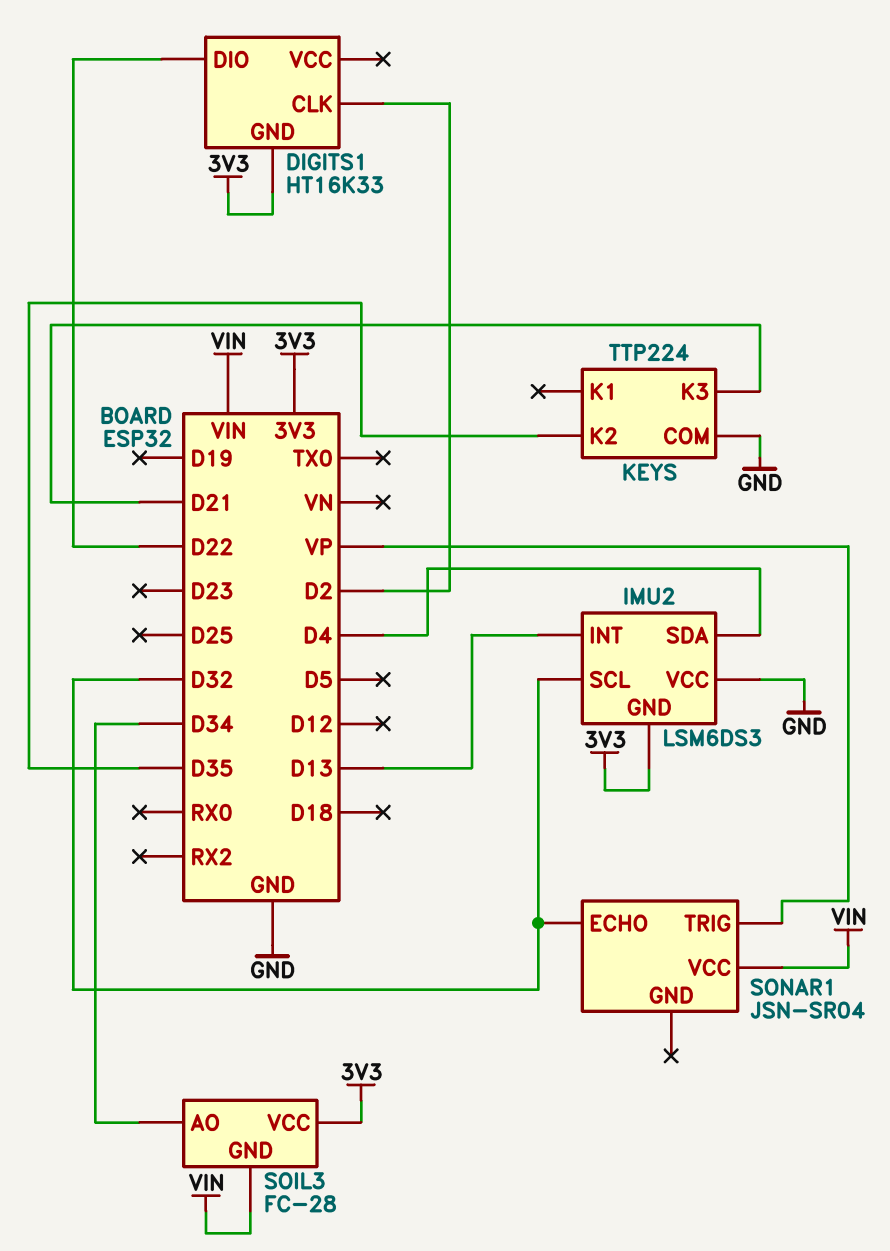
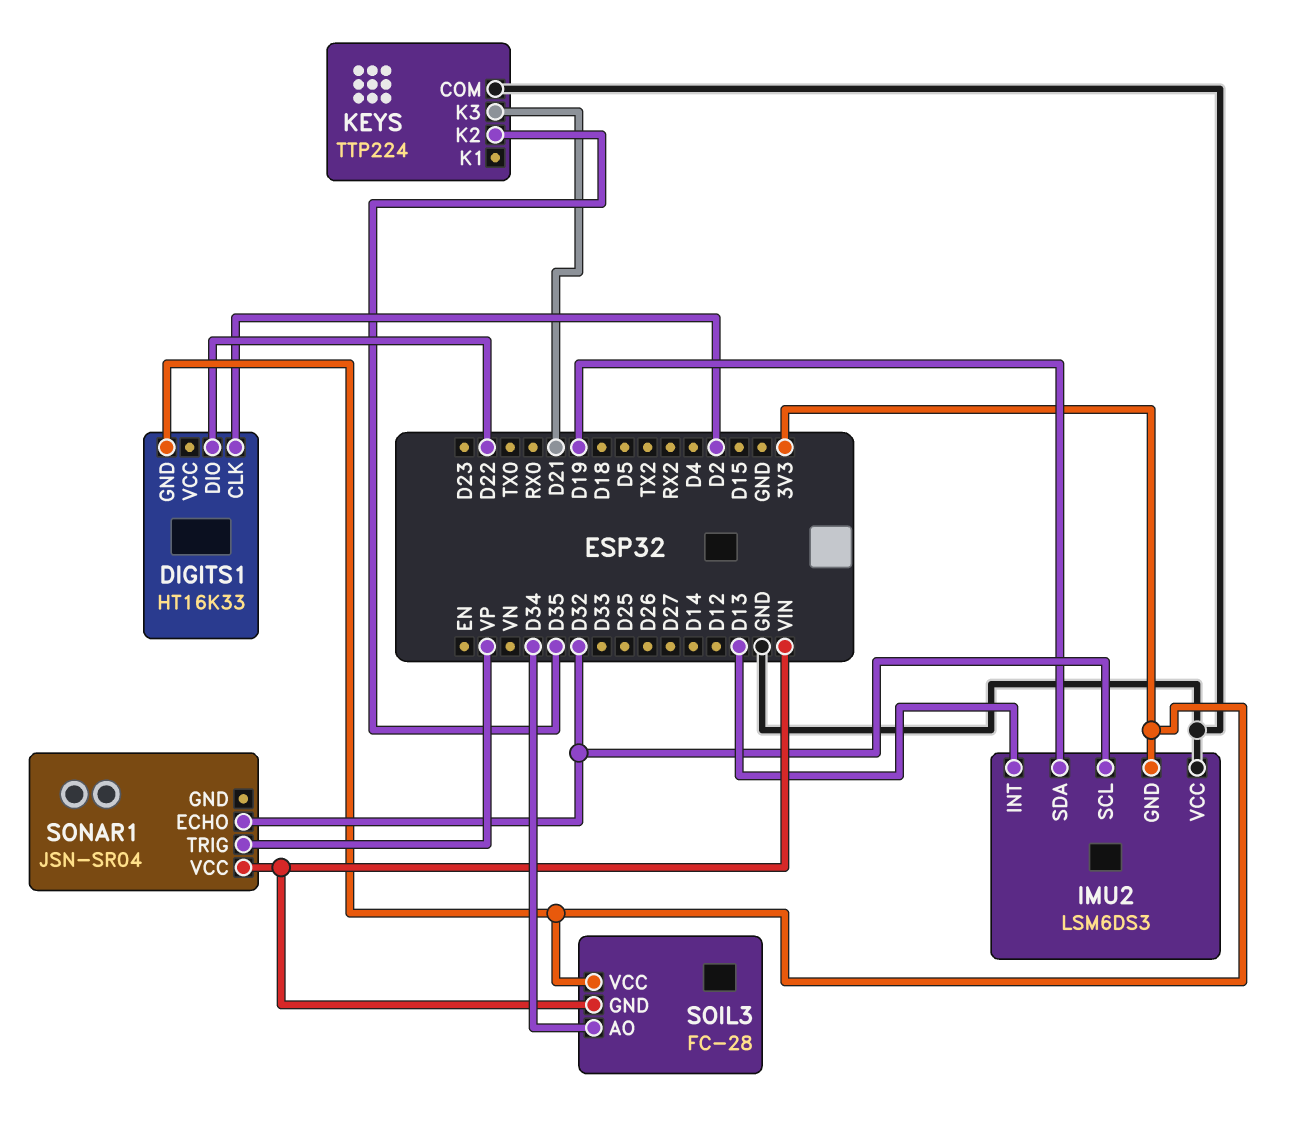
IMU2 pin SDA: D4 -> D19

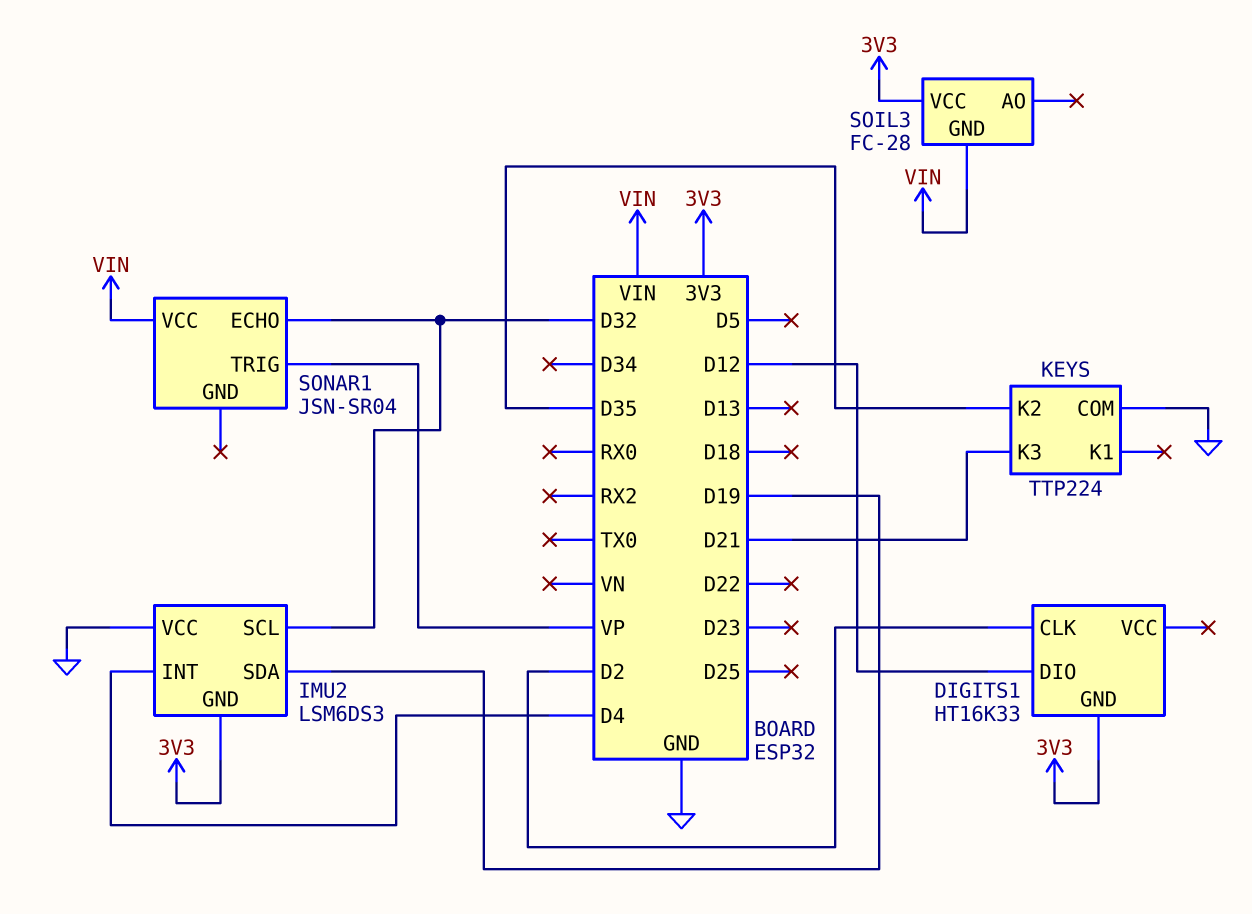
DIGITS1 pin DIO: D22 -> D12
IMU2 pin INT: D13 -> D4
SOIL3 pin AO: D34 -> none

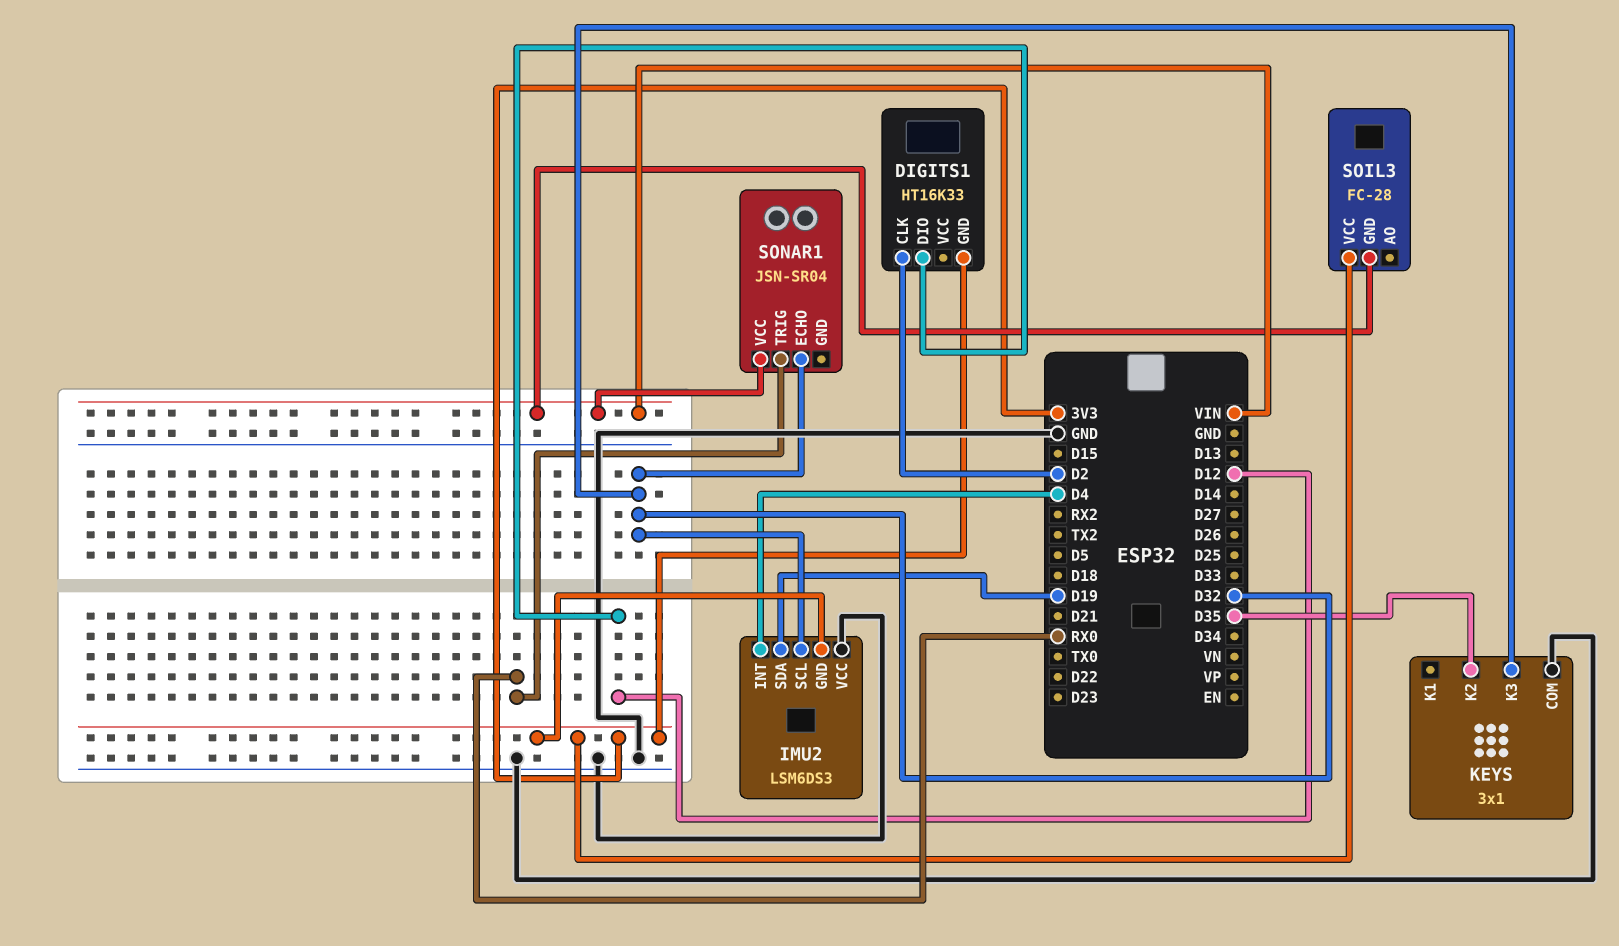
KEYS: TTP224 -> 3x1
KEYS pin K3: D21 -> D32
SONAR1 pin TRIG: VP -> RX0

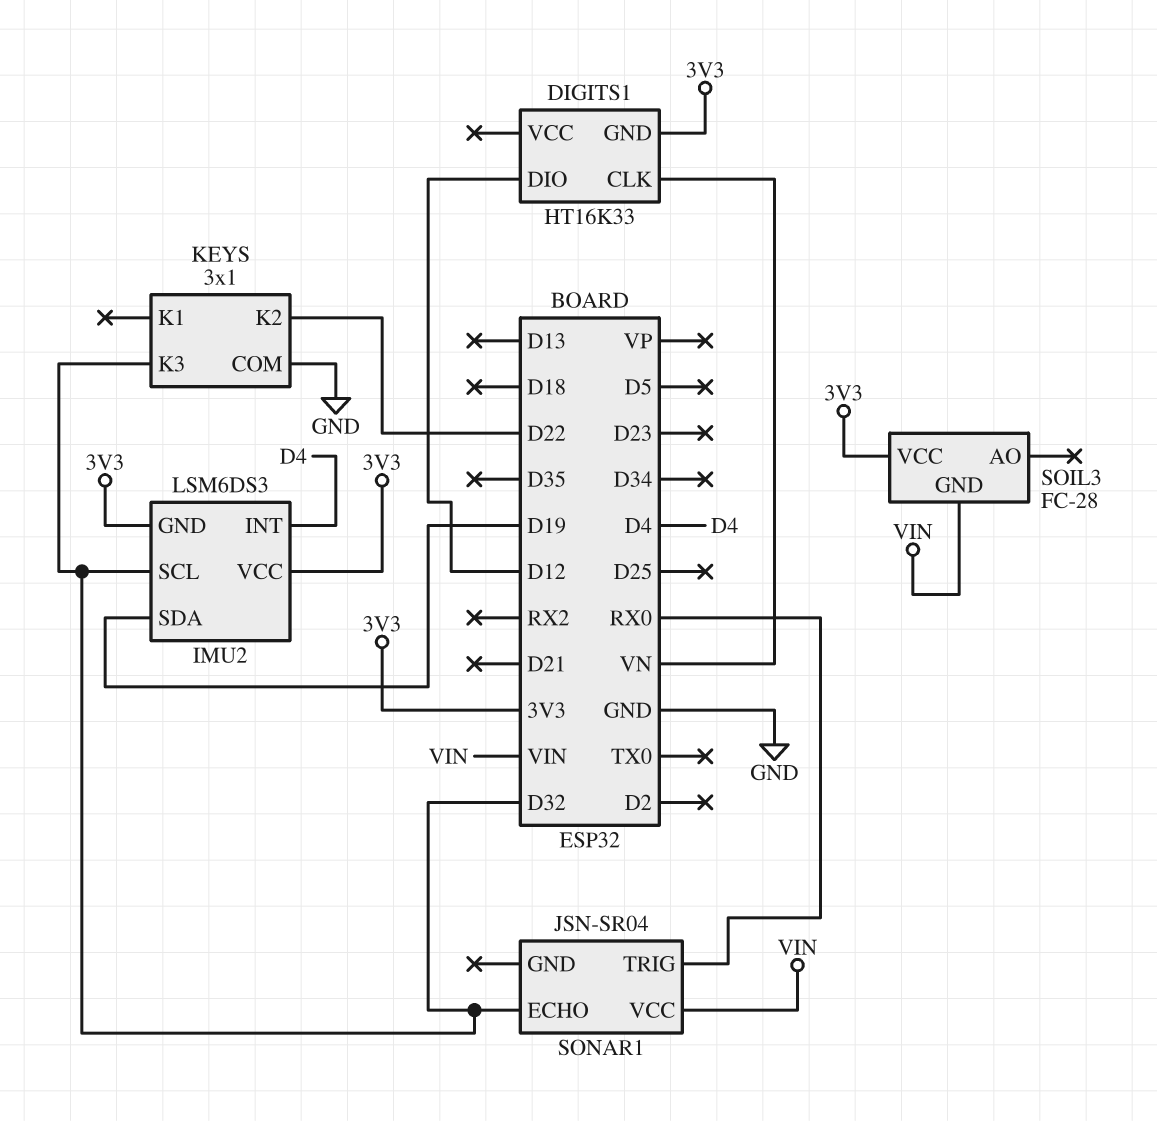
DIGITS1 pin CLK: D2 -> VN
IMU2 pin VCC: GND -> 3V3
KEYS pin K2: D35 -> D22

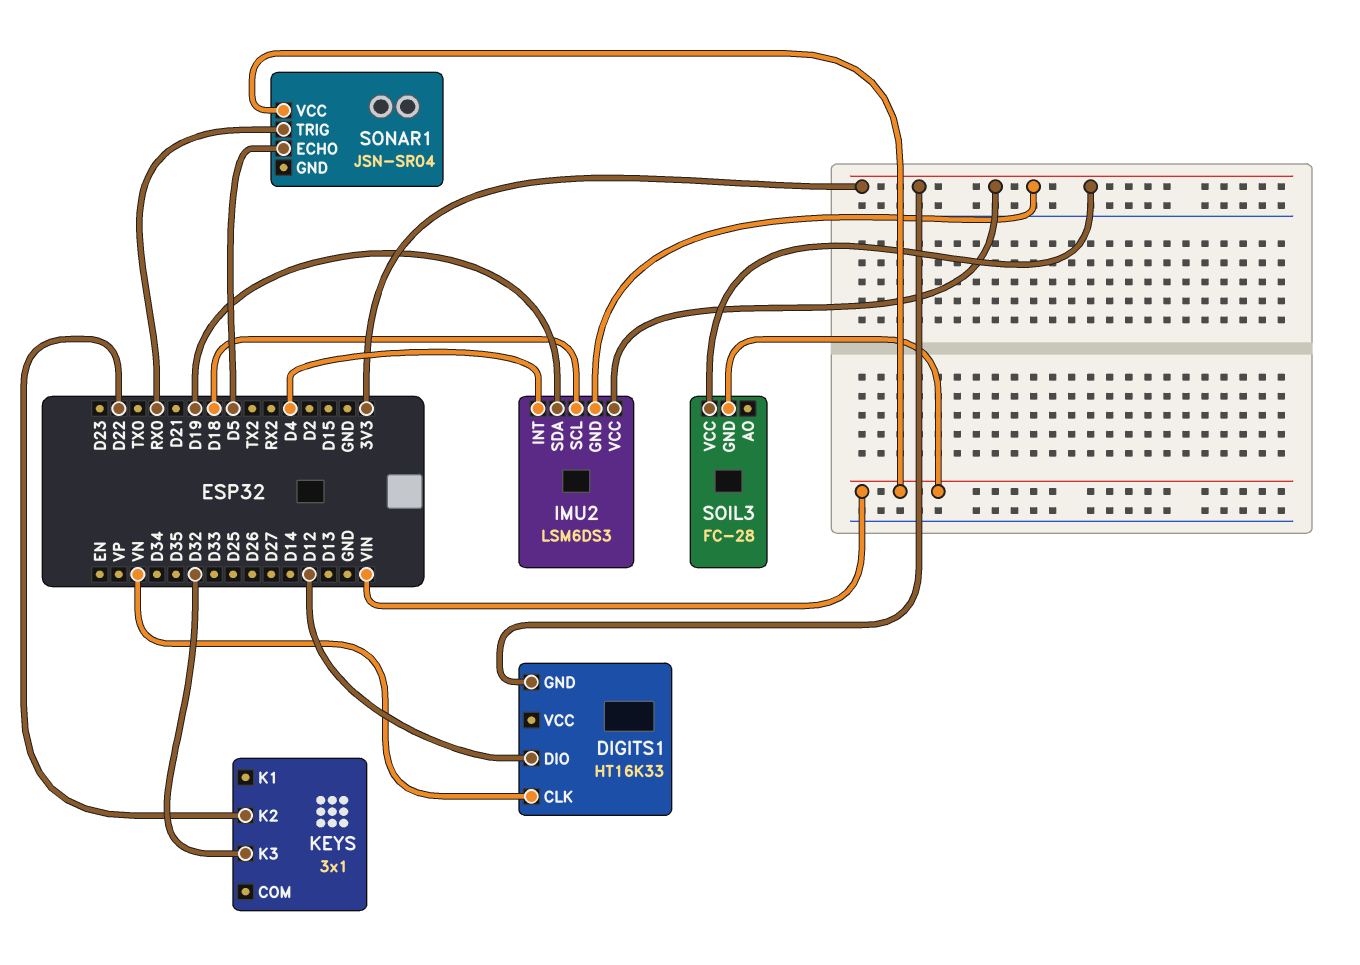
IMU2 pin SCL: D32 -> D18
KEYS pin COM: GND -> none
SONAR1 pin ECHO: D32 -> D5

